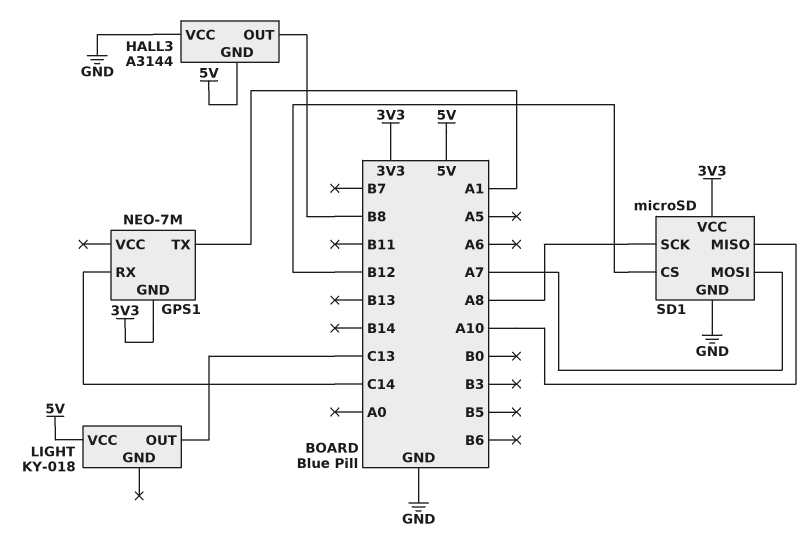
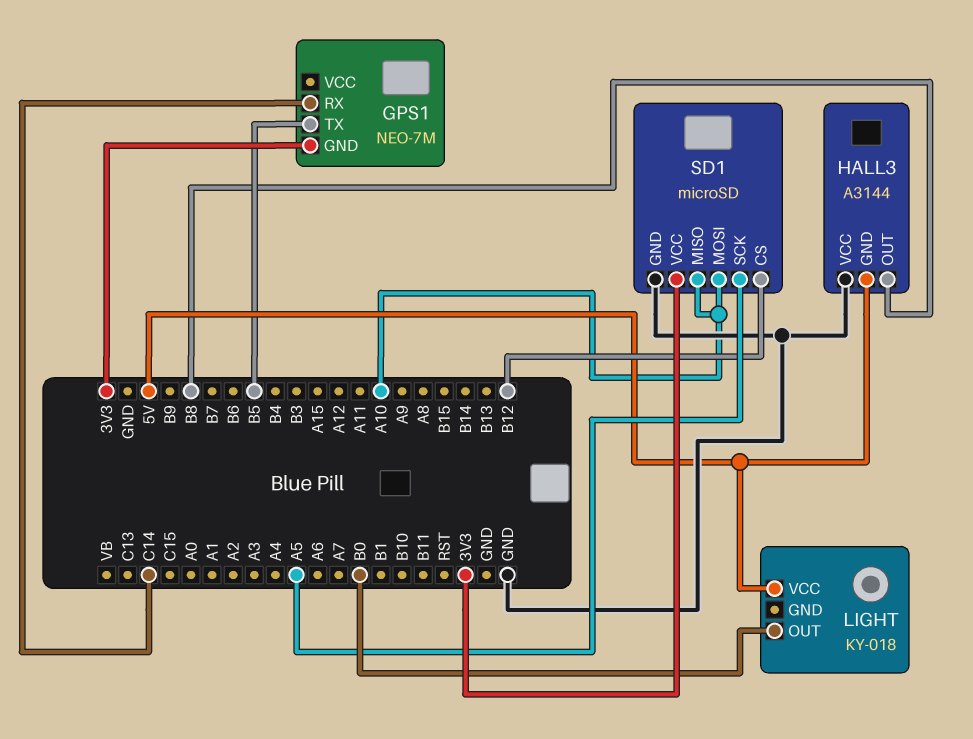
GPS1 pin TX: A1 -> B5
LIGHT pin OUT: C13 -> B0
SD1 pin MOSI: A7 -> A10
SD1 pin SCK: A8 -> A5

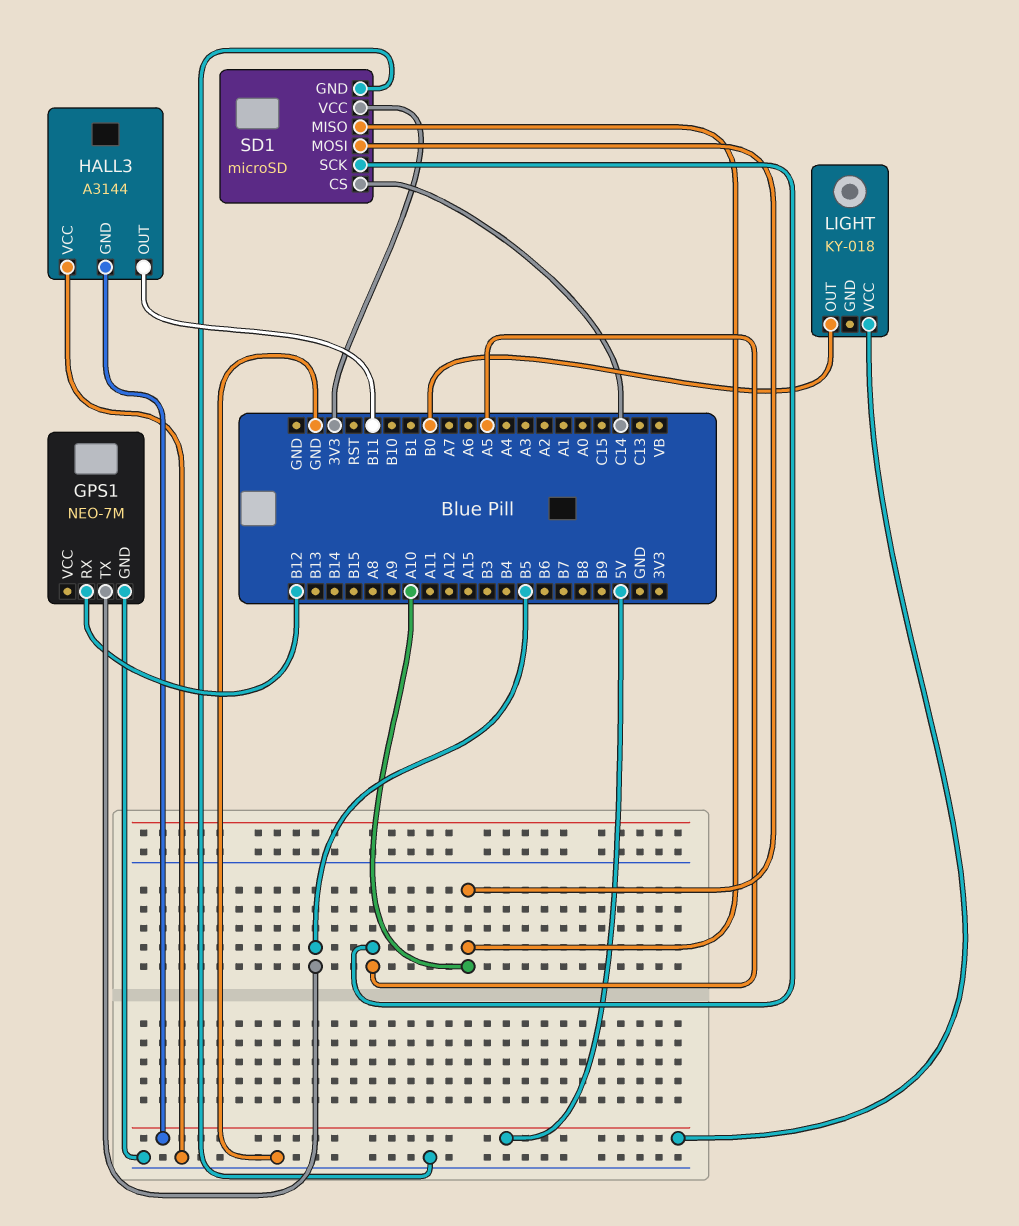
GPS1 pin GND: 3V3 -> GND
GPS1 pin RX: C14 -> B12
HALL3 pin OUT: B8 -> B11
SD1 pin CS: B12 -> C14

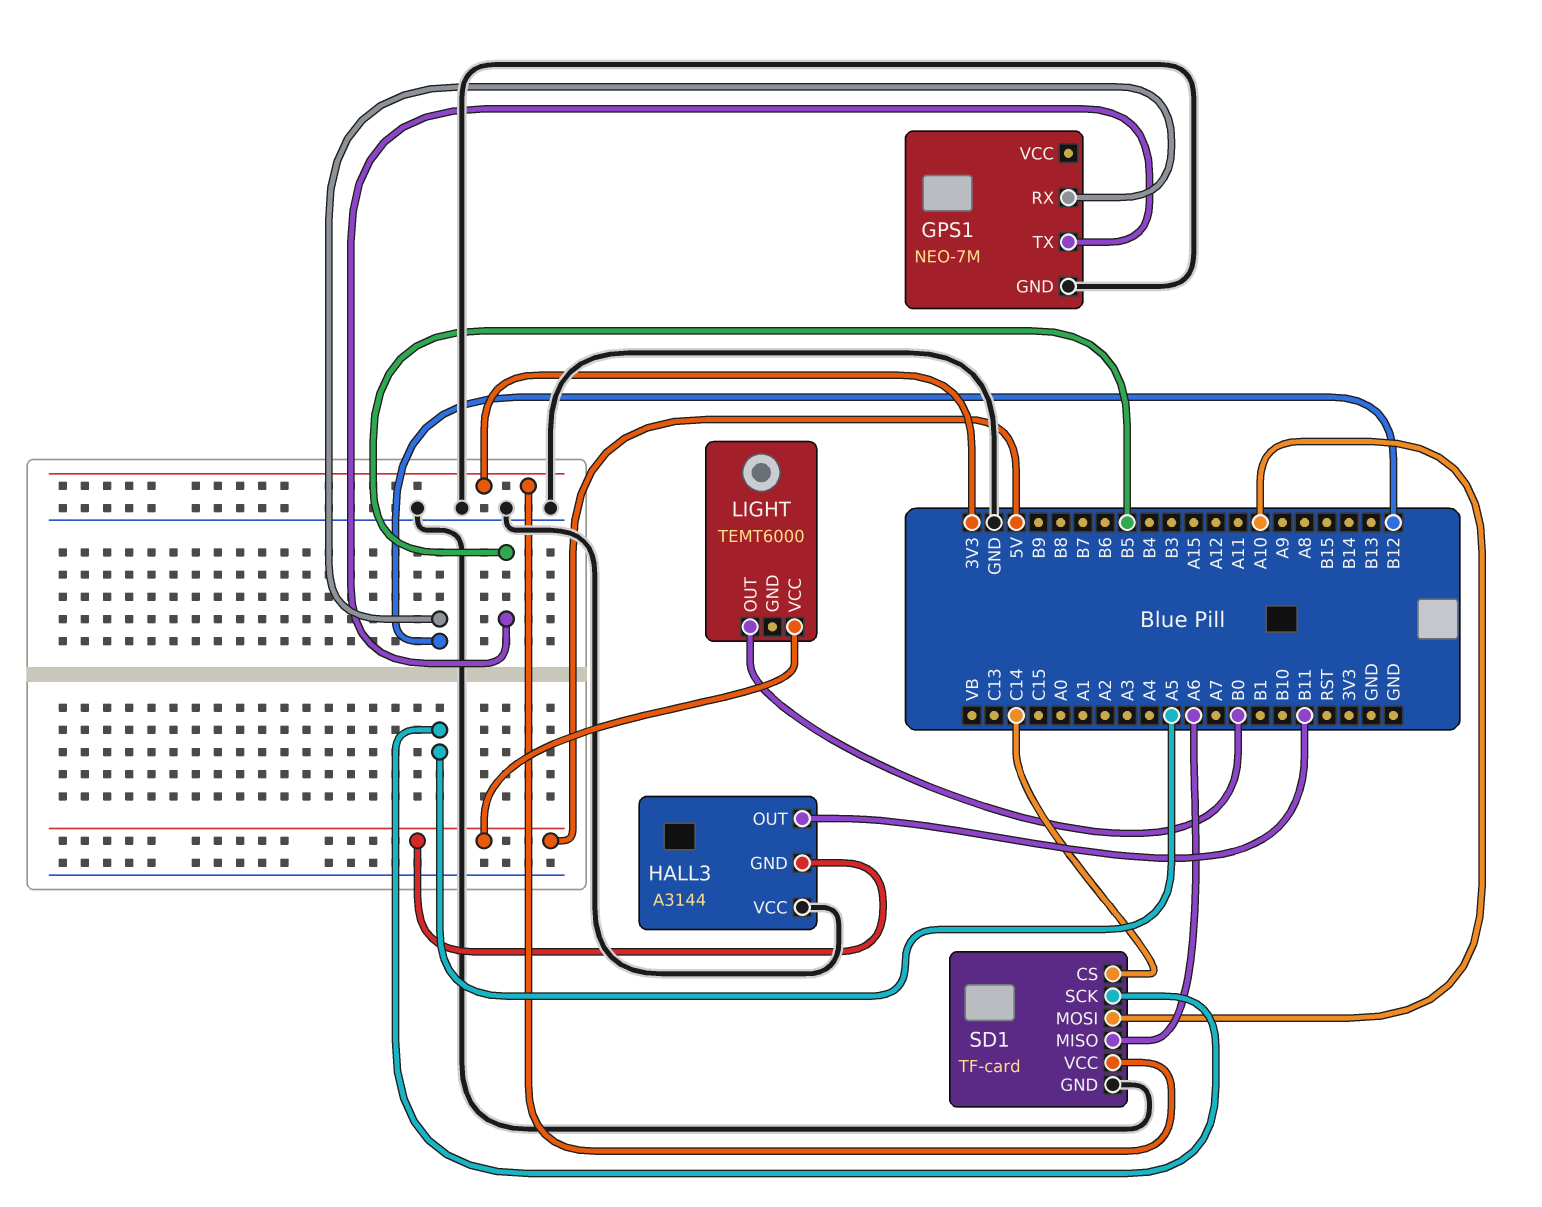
LIGHT: KY-018 -> TEMT6000
SD1: microSD -> TF-card
SD1 pin MISO: A10 -> A6

